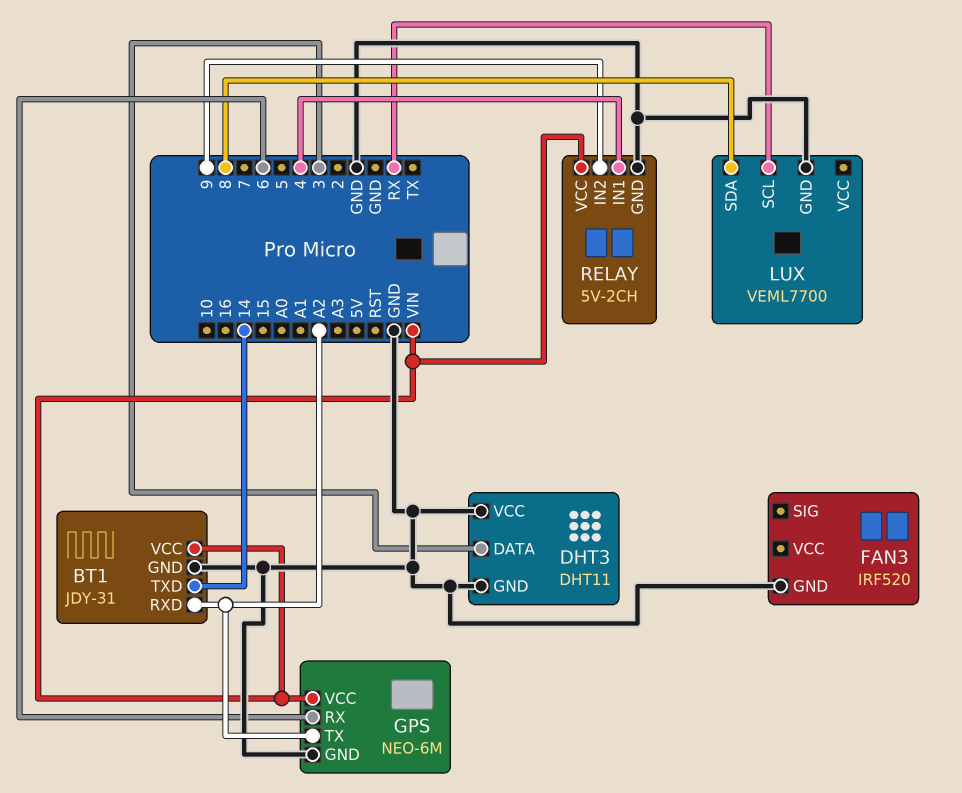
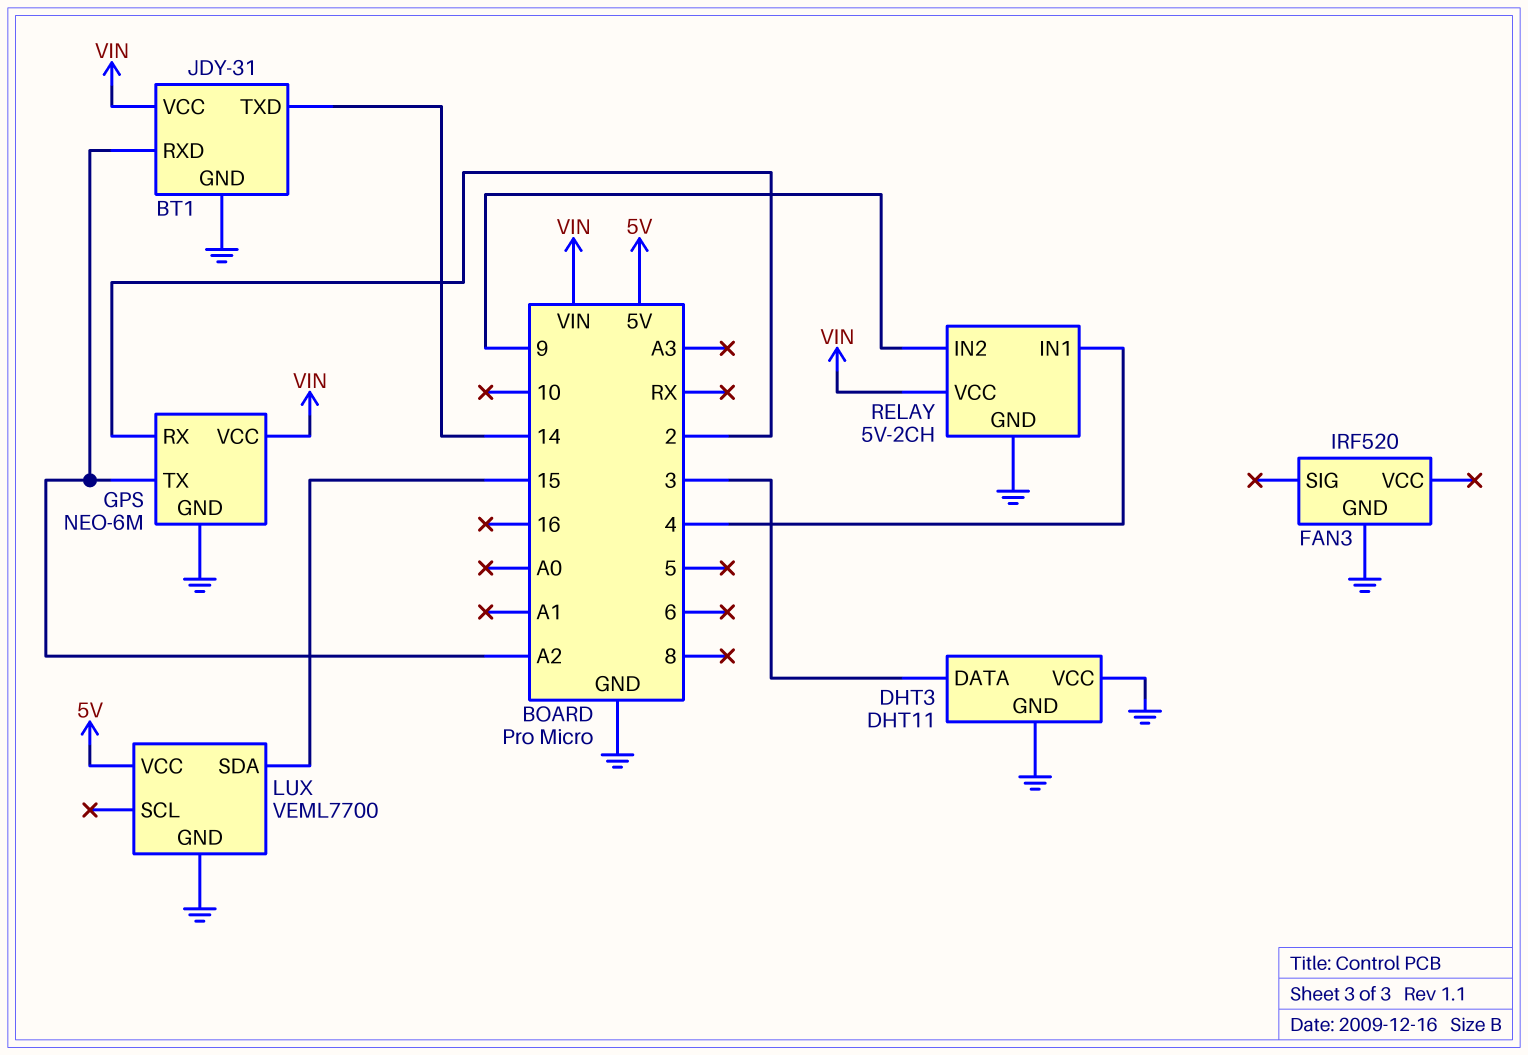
GPS pin RX: 6 -> 2
LUX pin SCL: RX -> none
LUX pin SDA: 8 -> 15
LUX pin VCC: none -> 5V

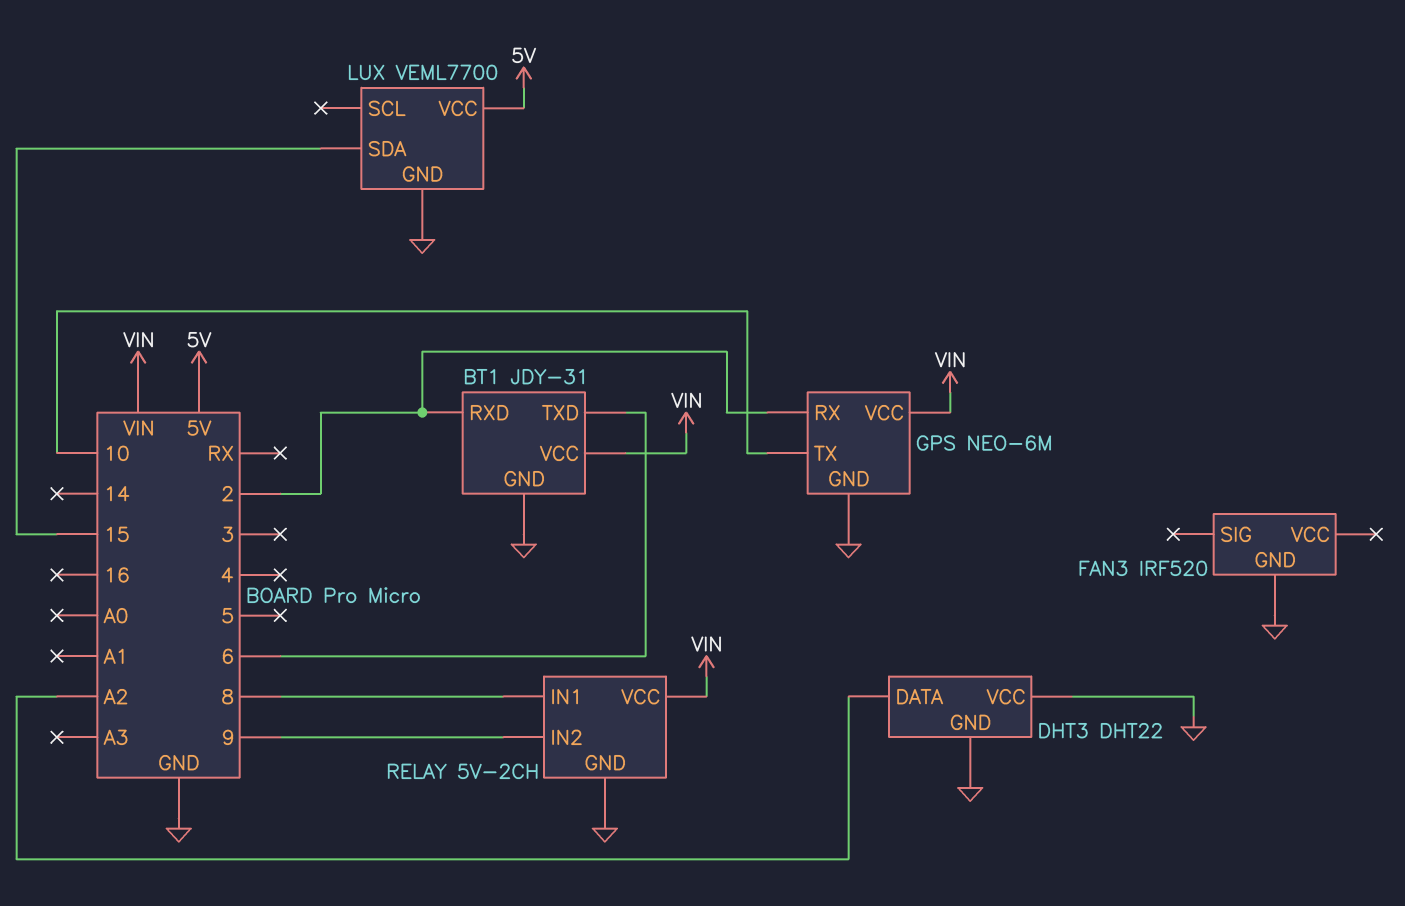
BT1 pin RXD: A2 -> 2
BT1 pin TXD: 14 -> 6
DHT3: DHT11 -> DHT22
DHT3 pin DATA: 3 -> A2
GPS pin TX: A2 -> 10
RELAY pin IN1: 4 -> 8

